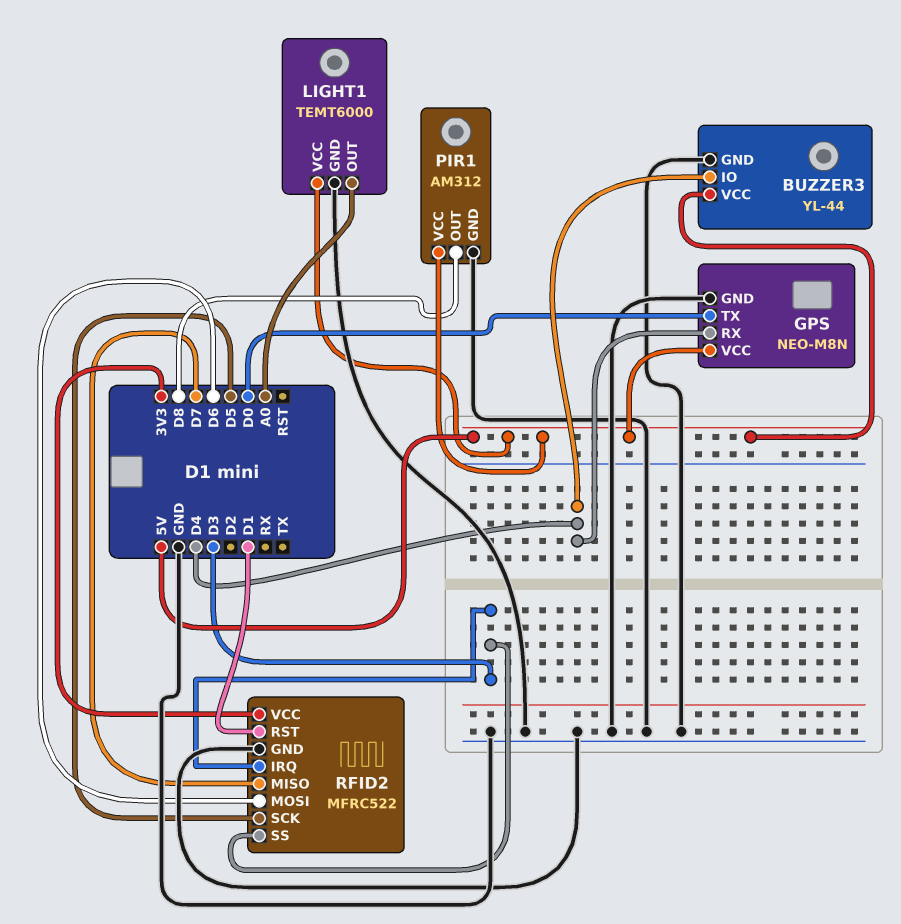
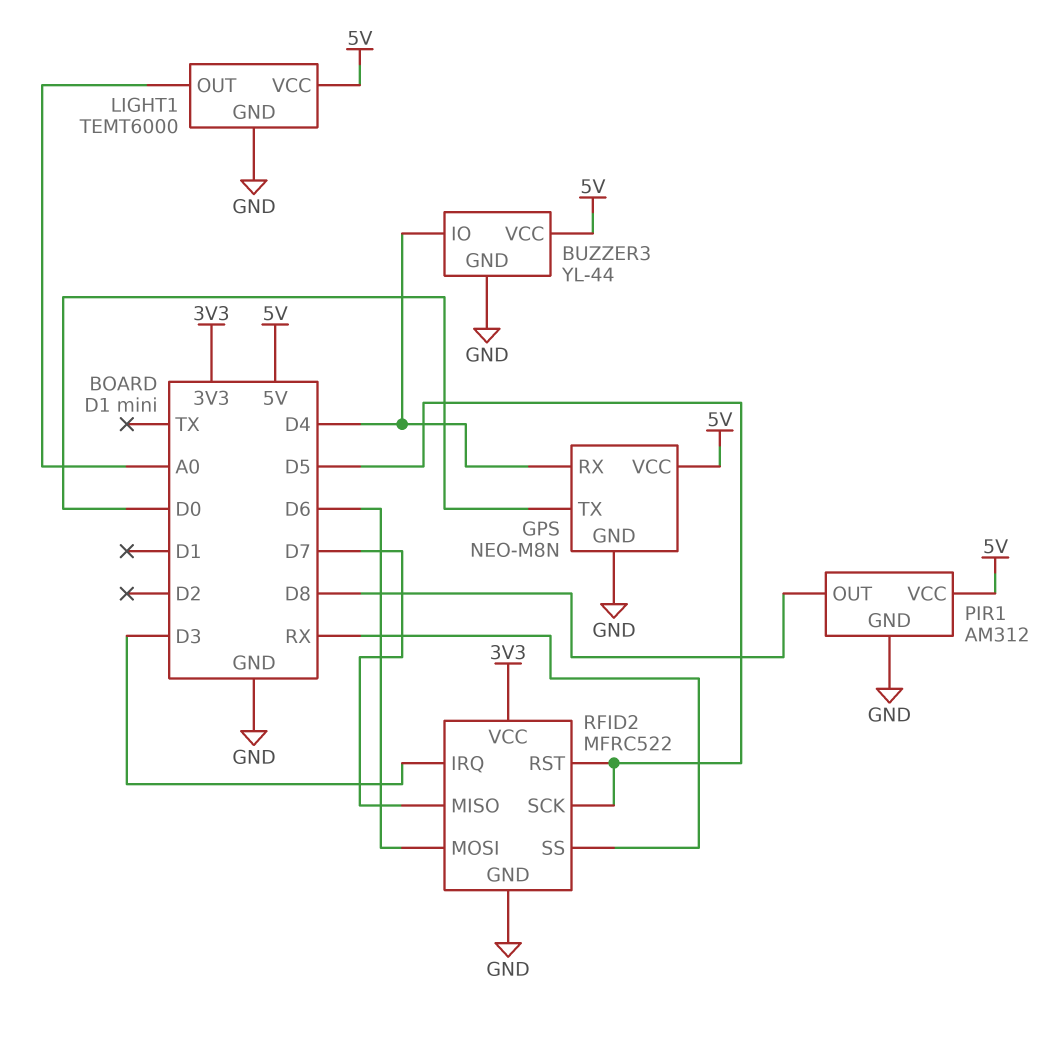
RFID2 pin RST: D1 -> D5
RFID2 pin SS: D3 -> RX

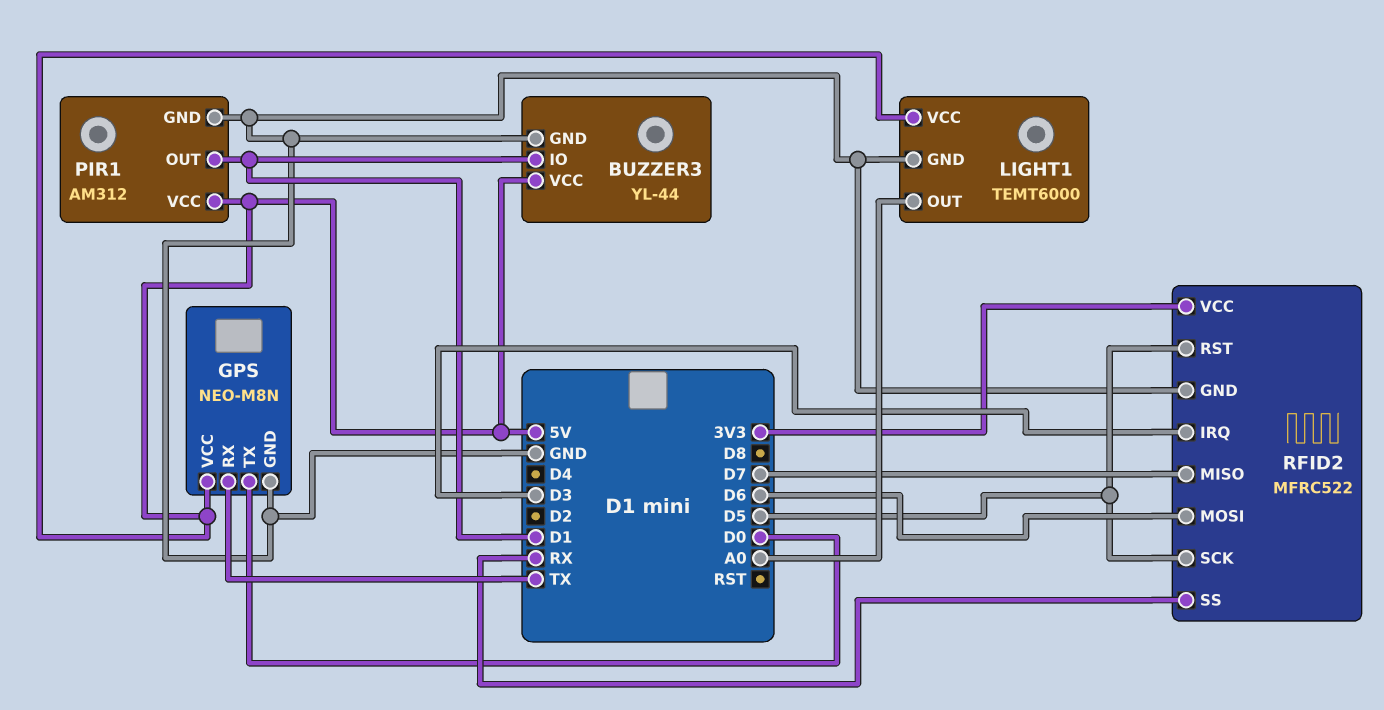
BUZZER3 pin IO: D4 -> D1
GPS pin RX: D4 -> TX
PIR1 pin OUT: D8 -> D1

